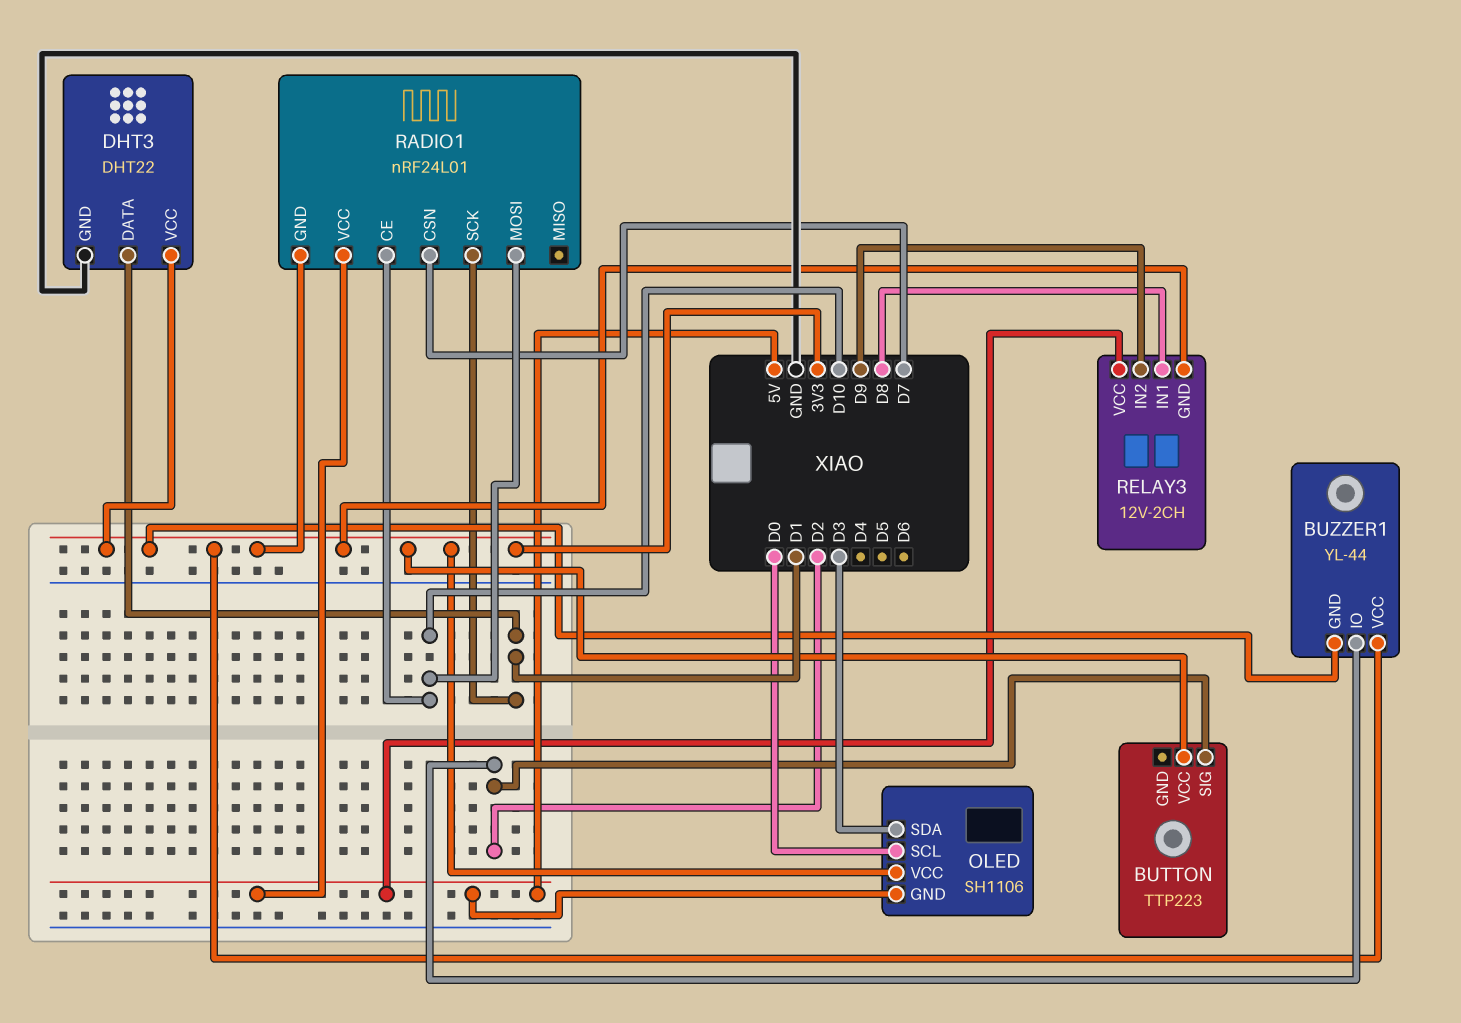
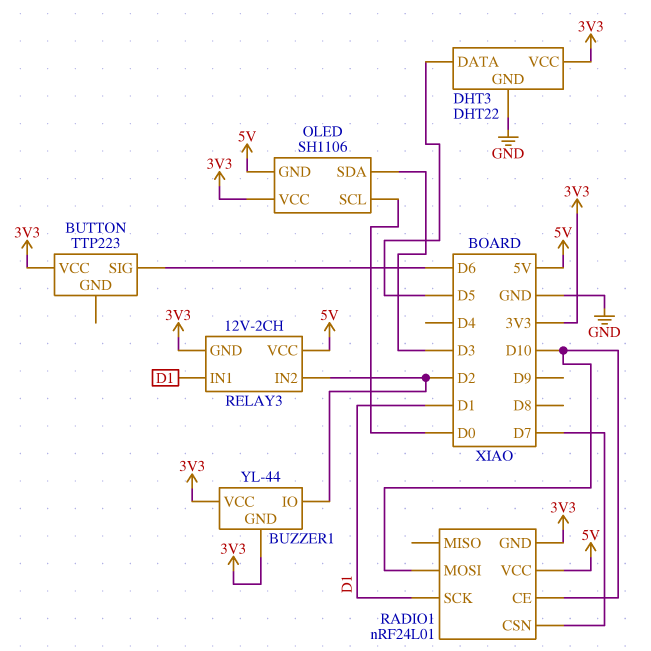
BUTTON pin SIG: D2 -> D6
DHT3 pin DATA: D1 -> D5
RELAY3 pin IN1: D8 -> D1
RELAY3 pin IN2: D9 -> D2

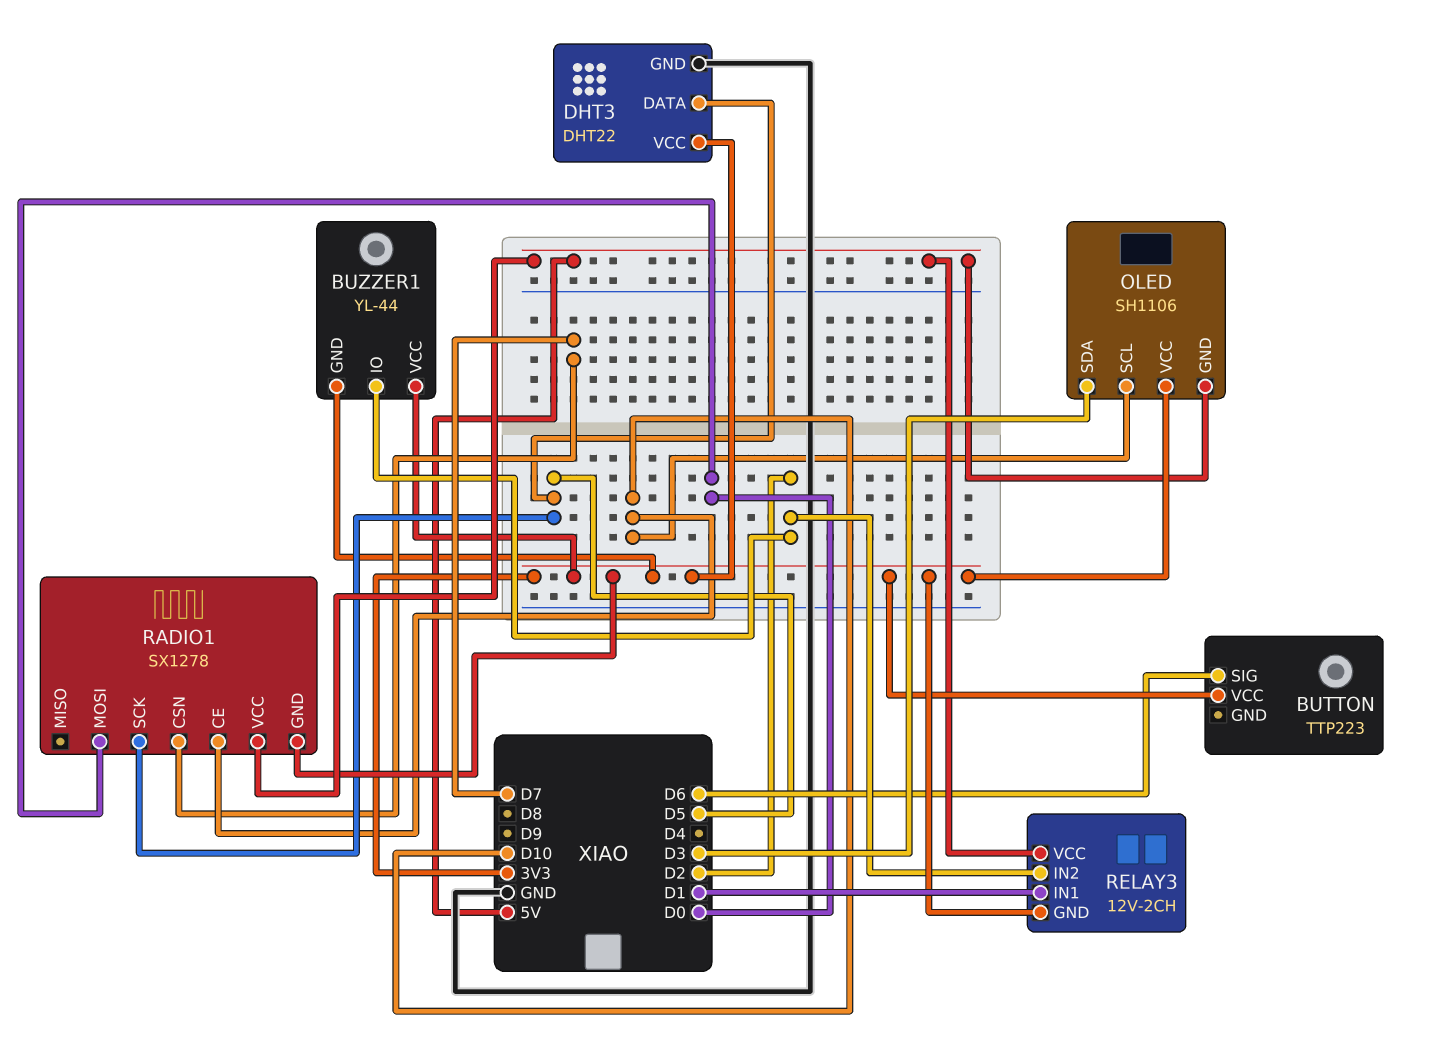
OLED pin SCL: D0 -> D10
RADIO1: nRF24L01 -> SX1278
RADIO1 pin MOSI: D10 -> D0
RADIO1 pin SCK: D1 -> D5

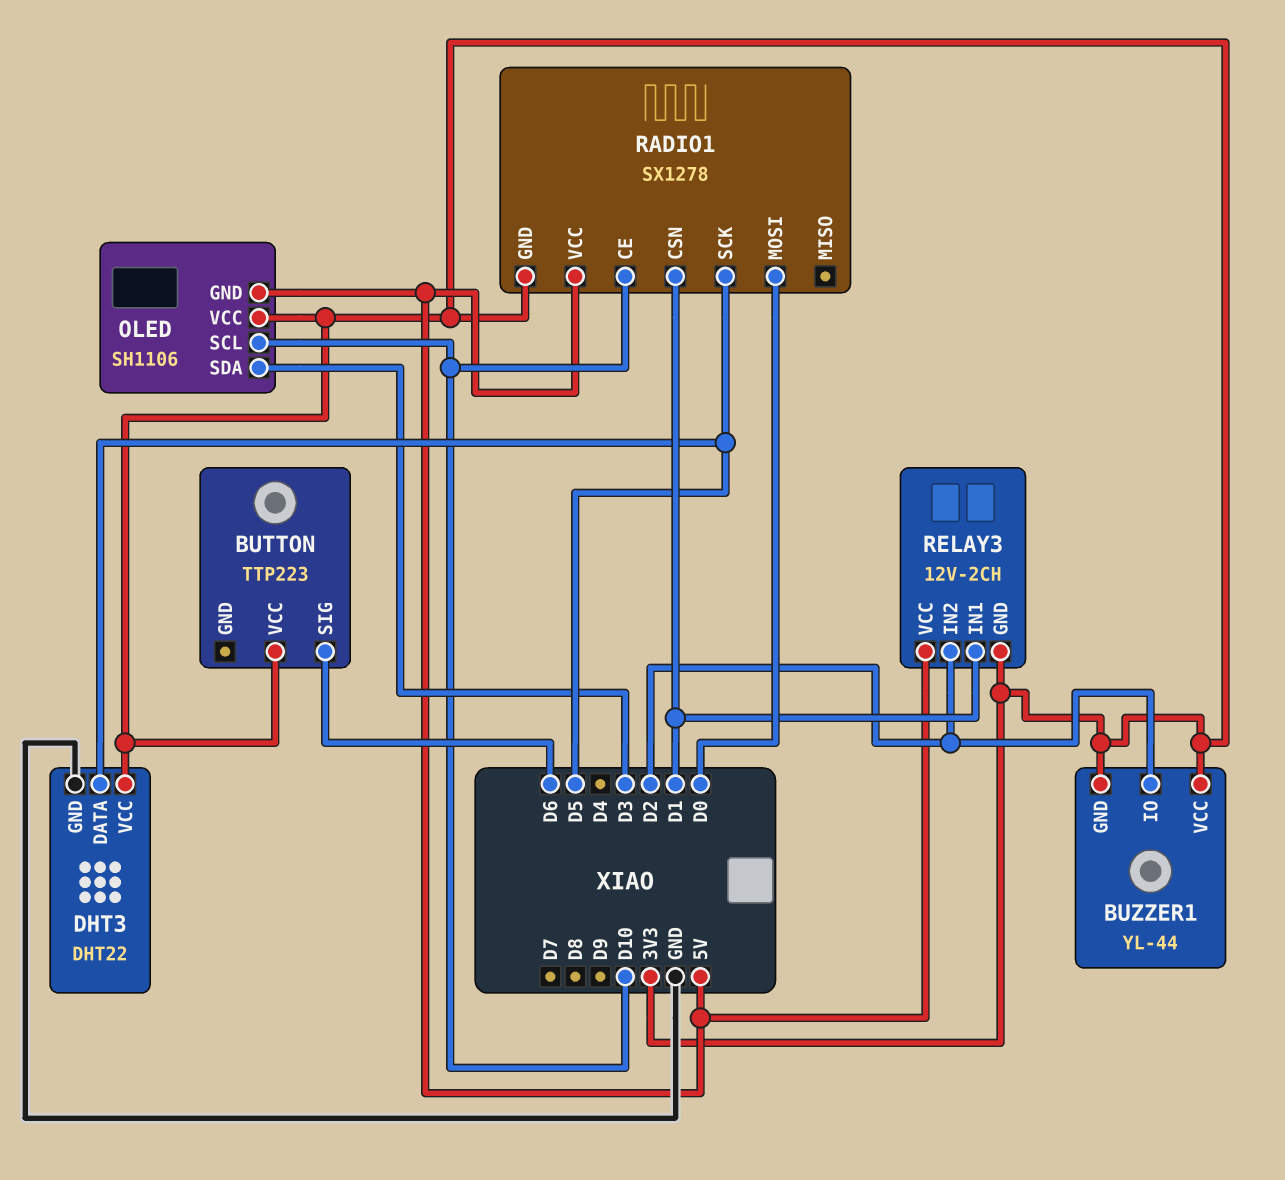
RADIO1 pin CSN: D7 -> D1

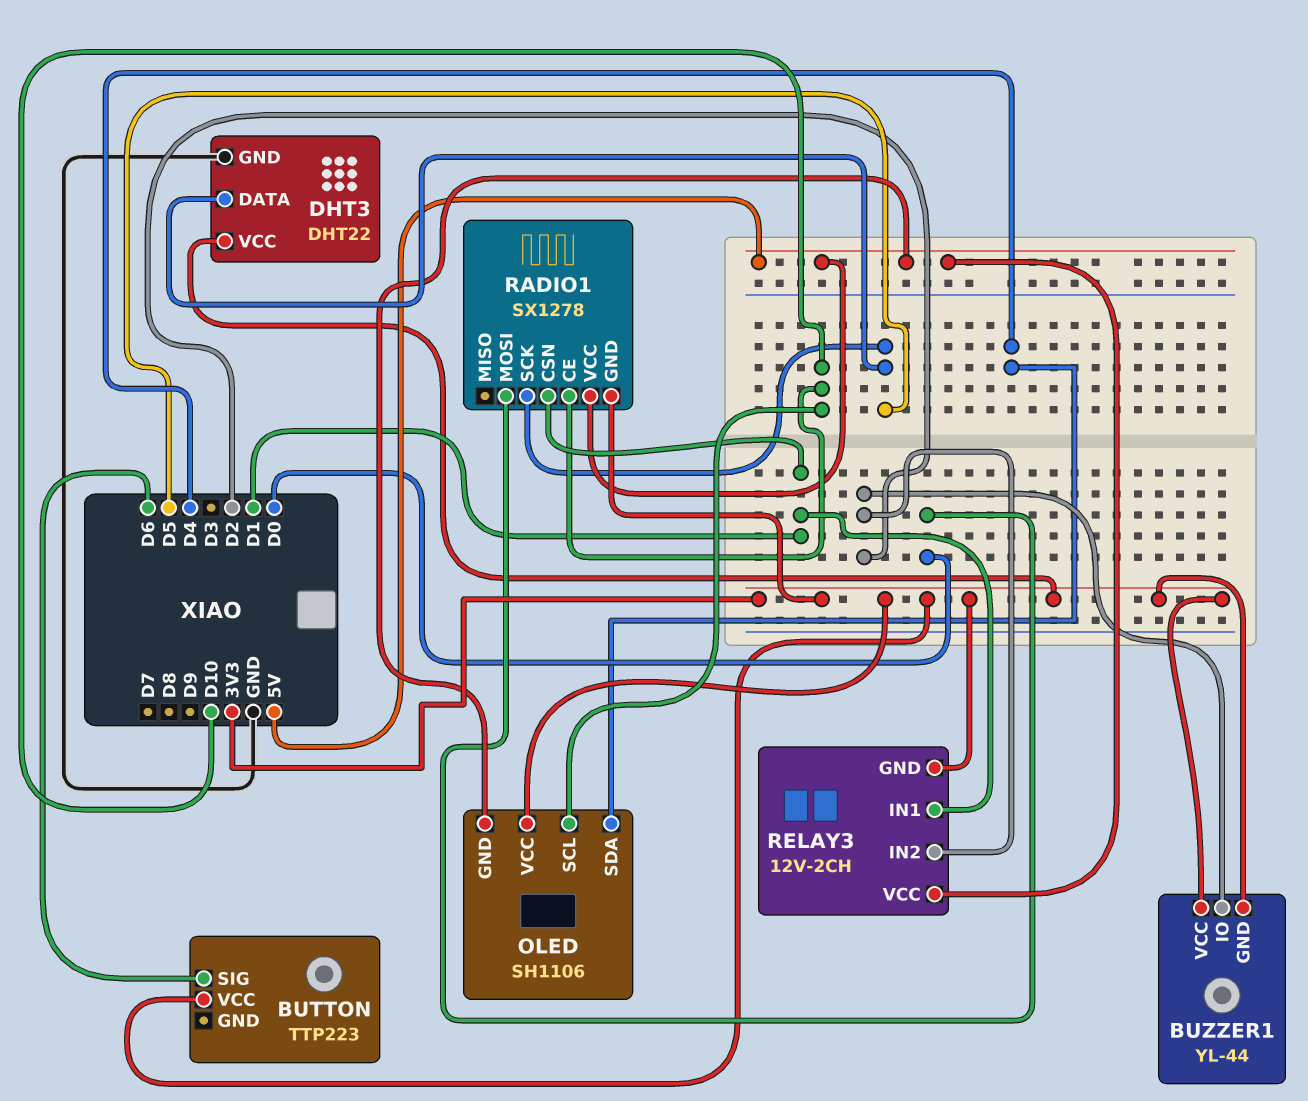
OLED pin SDA: D3 -> D4

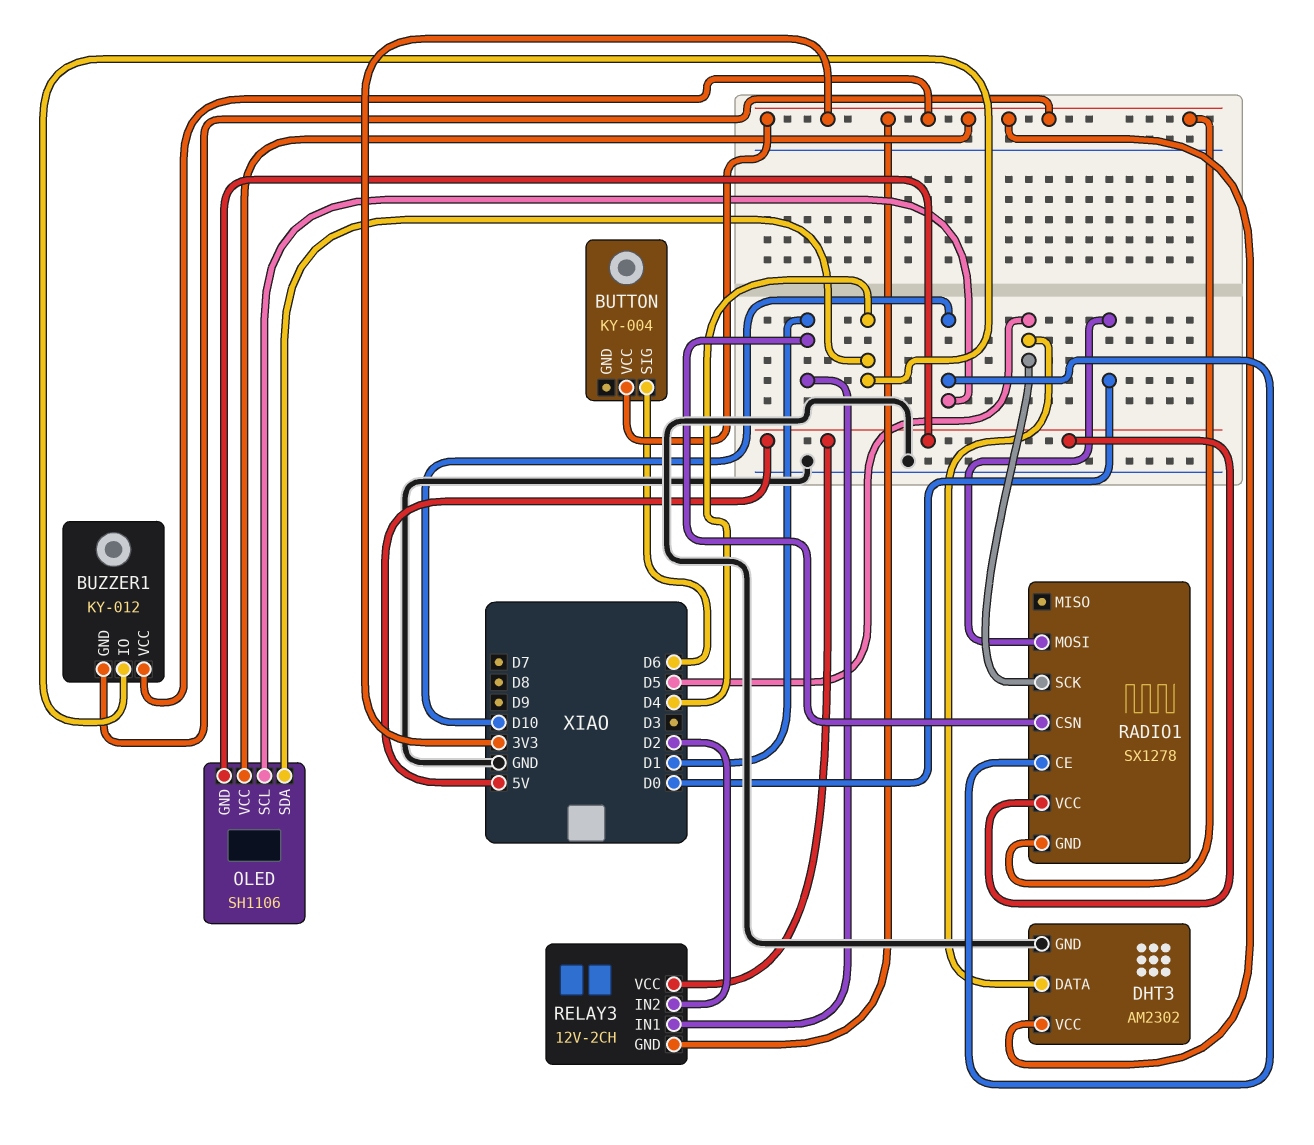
BUTTON: TTP223 -> KY-004
BUZZER1: YL-44 -> KY-012
BUZZER1 pin IO: D2 -> D4
DHT3: DHT22 -> AM2302

